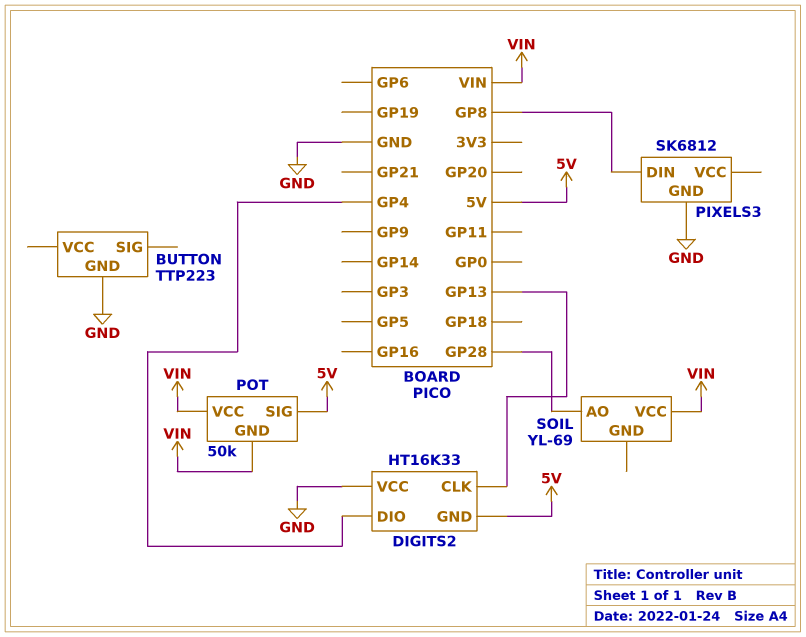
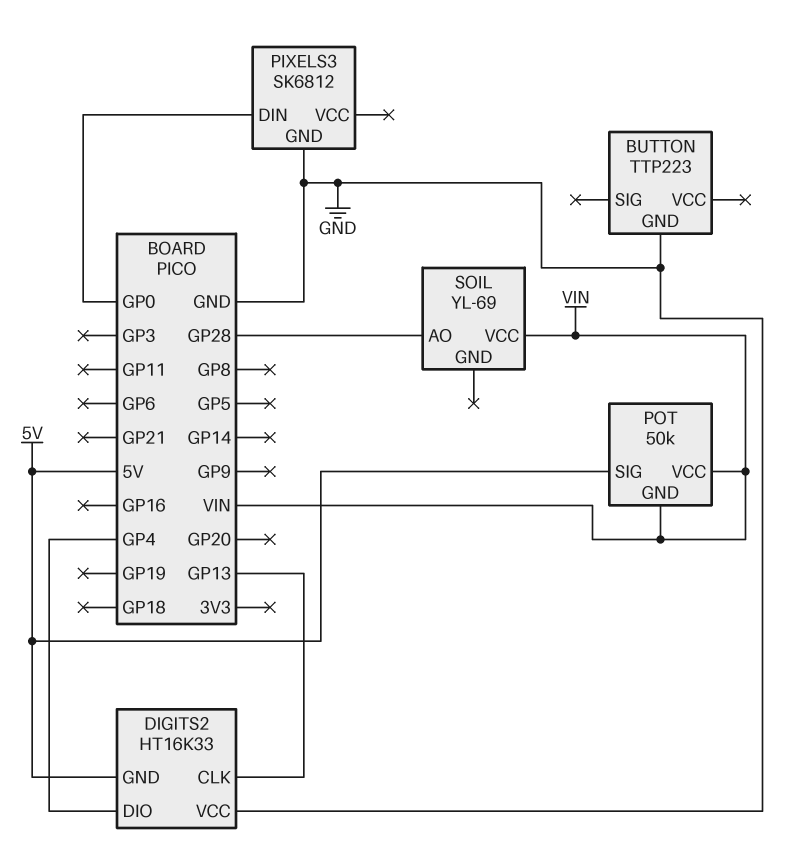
PIXELS3 pin DIN: GP8 -> GP0

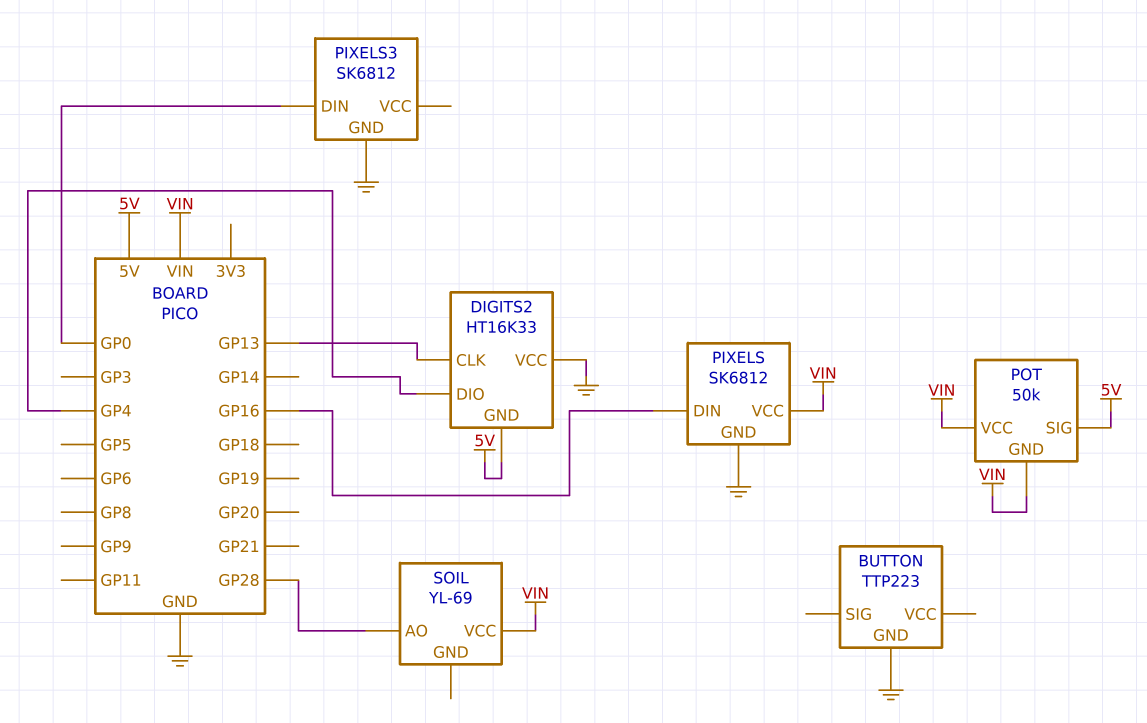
PIXELS: none -> SK6812
PIXELS pin DIN: none -> GP16
PIXELS pin GND: none -> GND
PIXELS pin VCC: none -> VIN

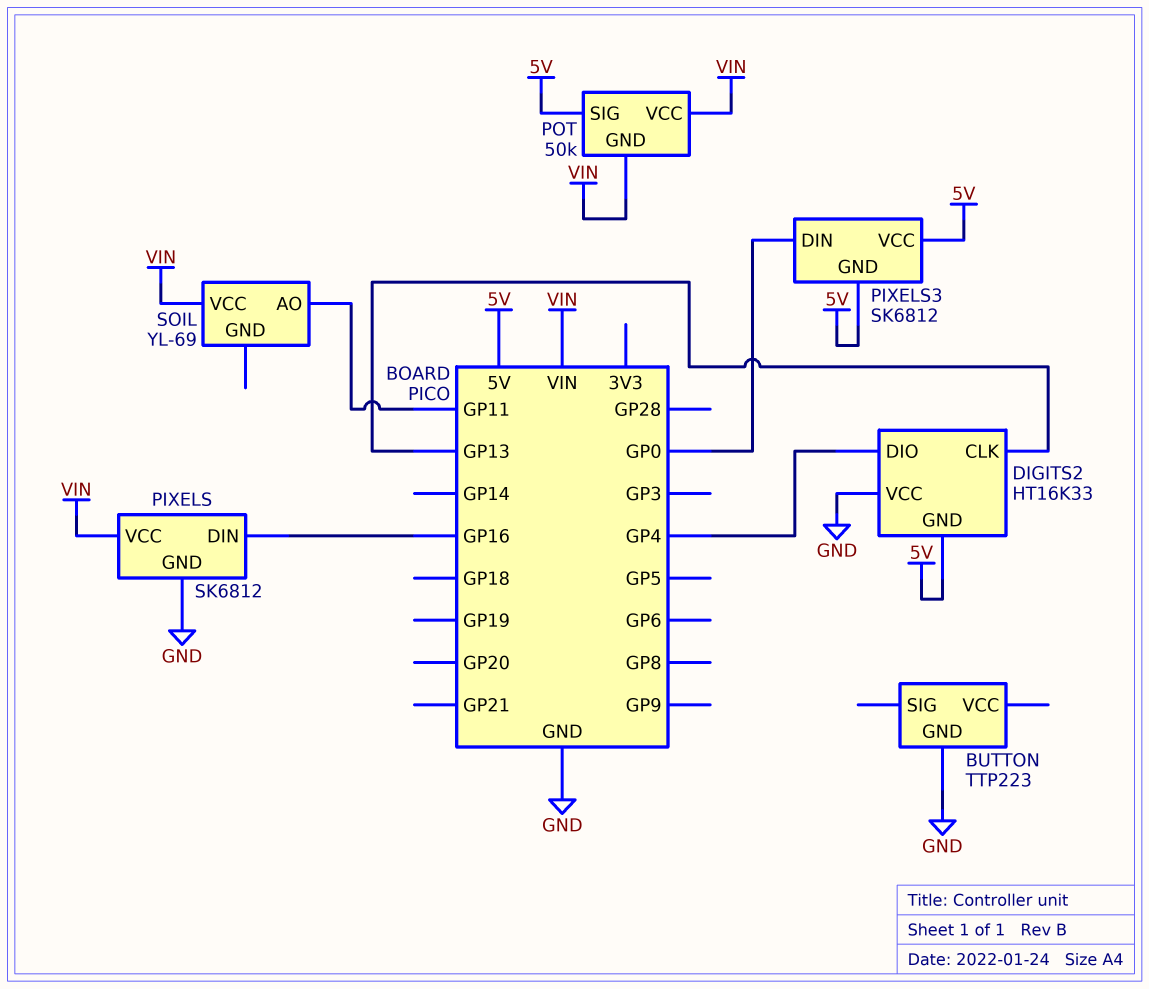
PIXELS3 pin GND: GND -> 5V
PIXELS3 pin VCC: none -> 5V
SOIL pin AO: GP28 -> GP11

